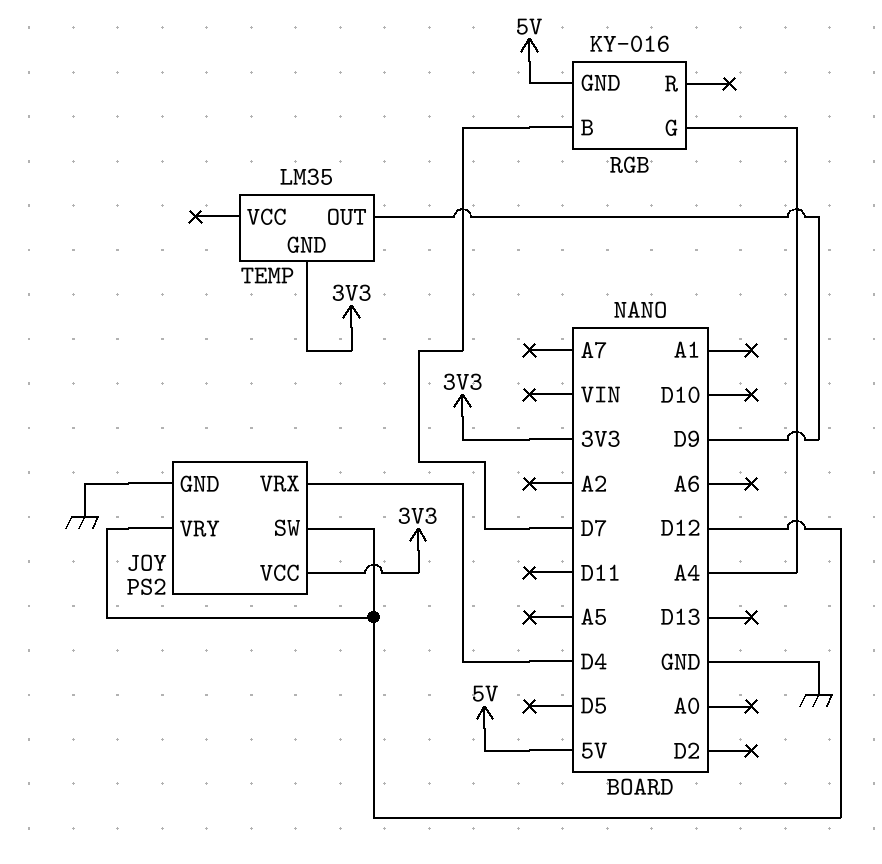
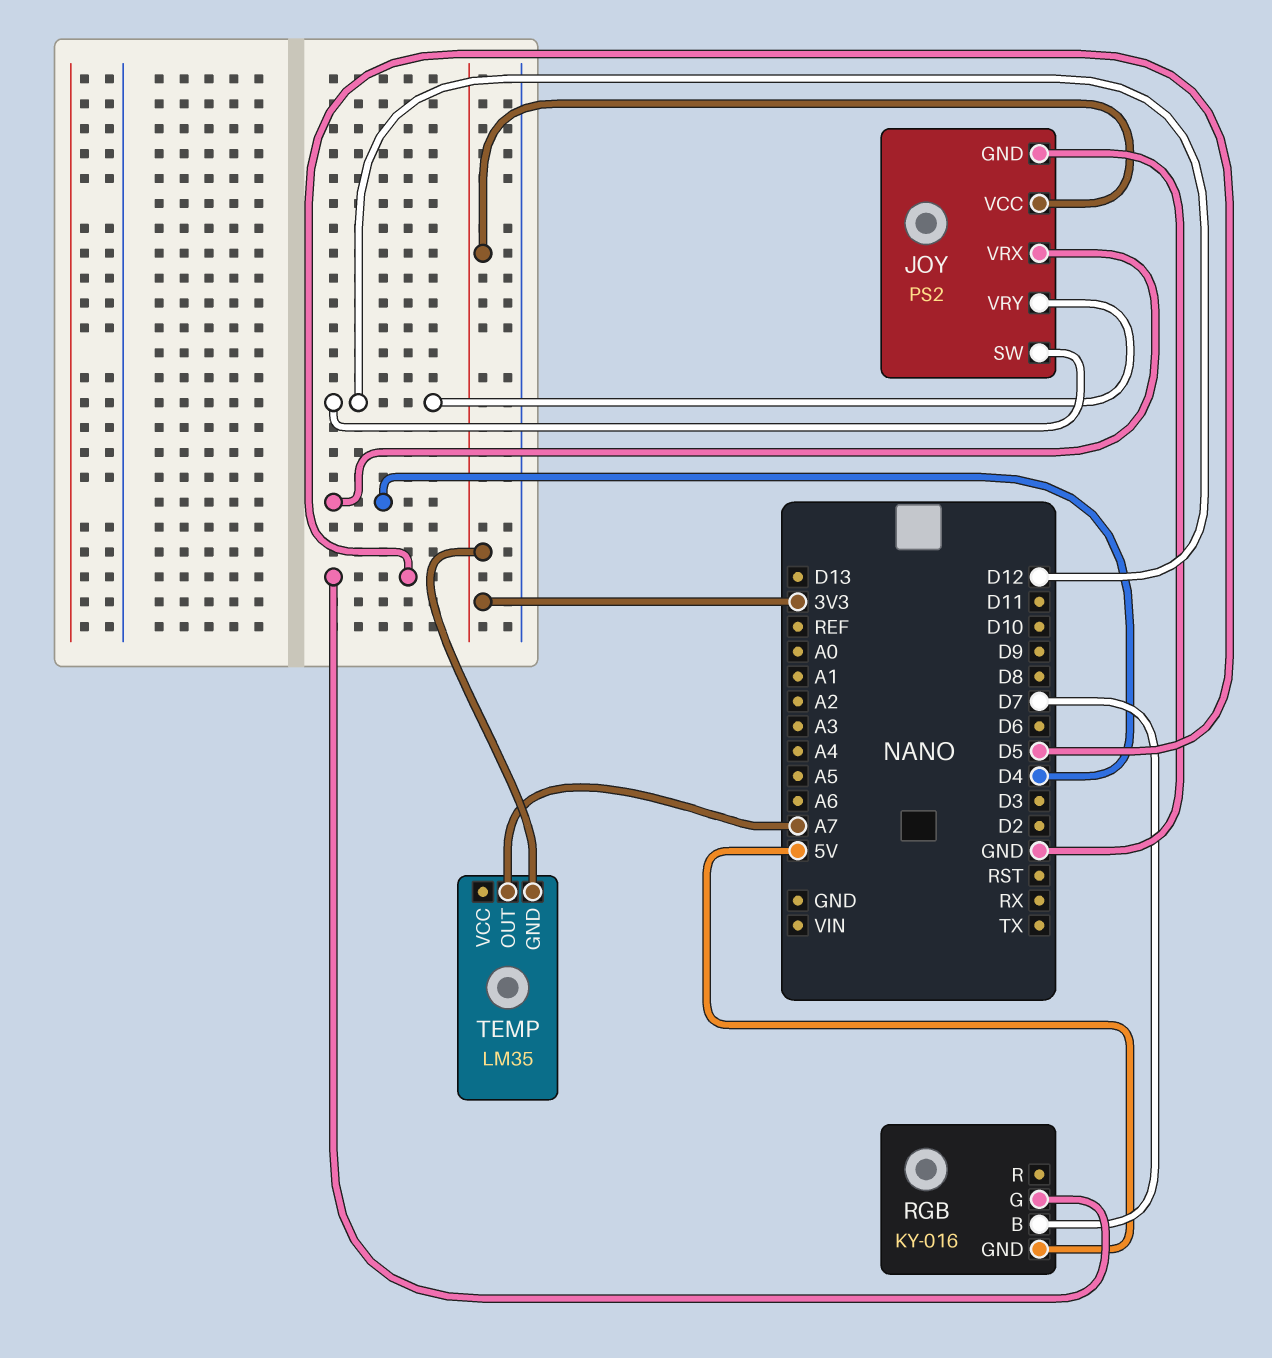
RGB pin G: A4 -> D5
TEMP pin OUT: D9 -> A7

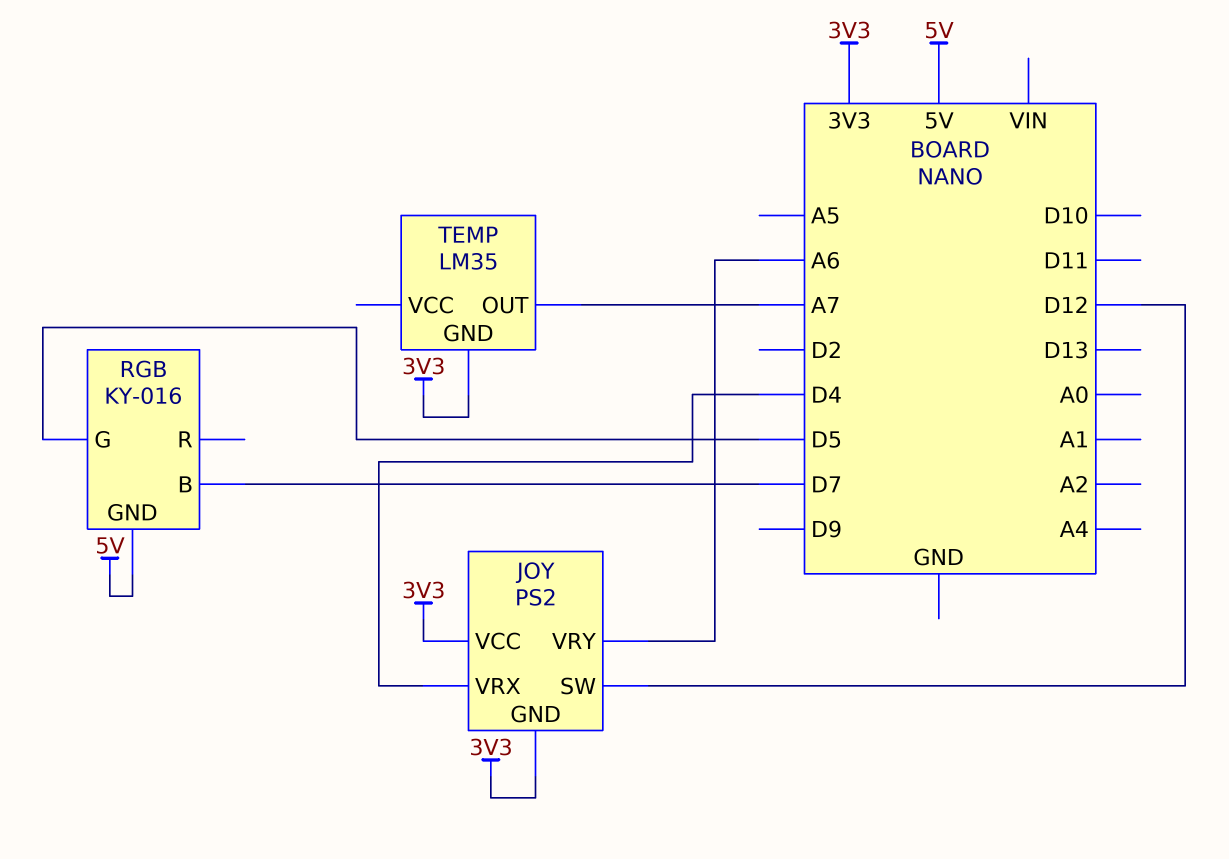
JOY pin GND: GND -> 3V3
JOY pin VRY: D12 -> A6

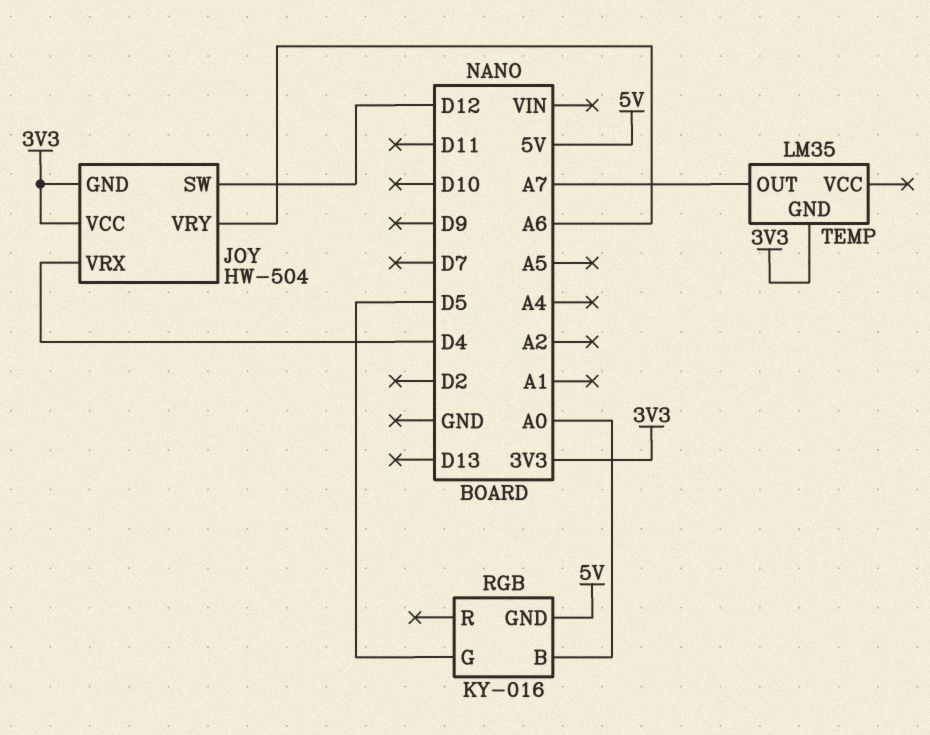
JOY: PS2 -> HW-504
RGB pin B: D7 -> A0

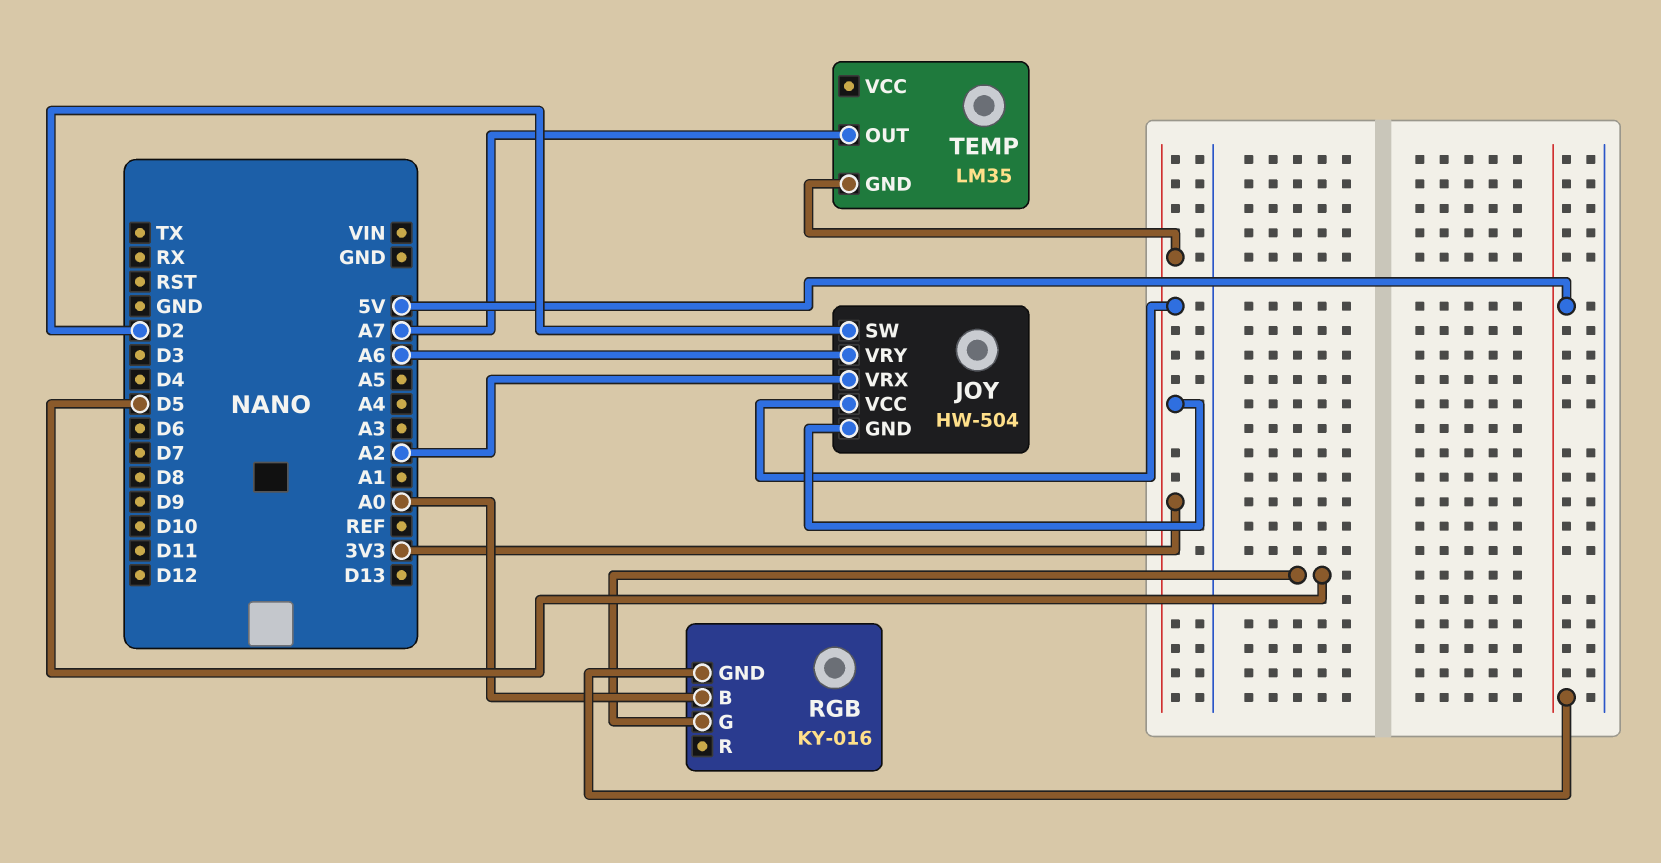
JOY pin SW: D12 -> D2
JOY pin VRX: D4 -> A2

